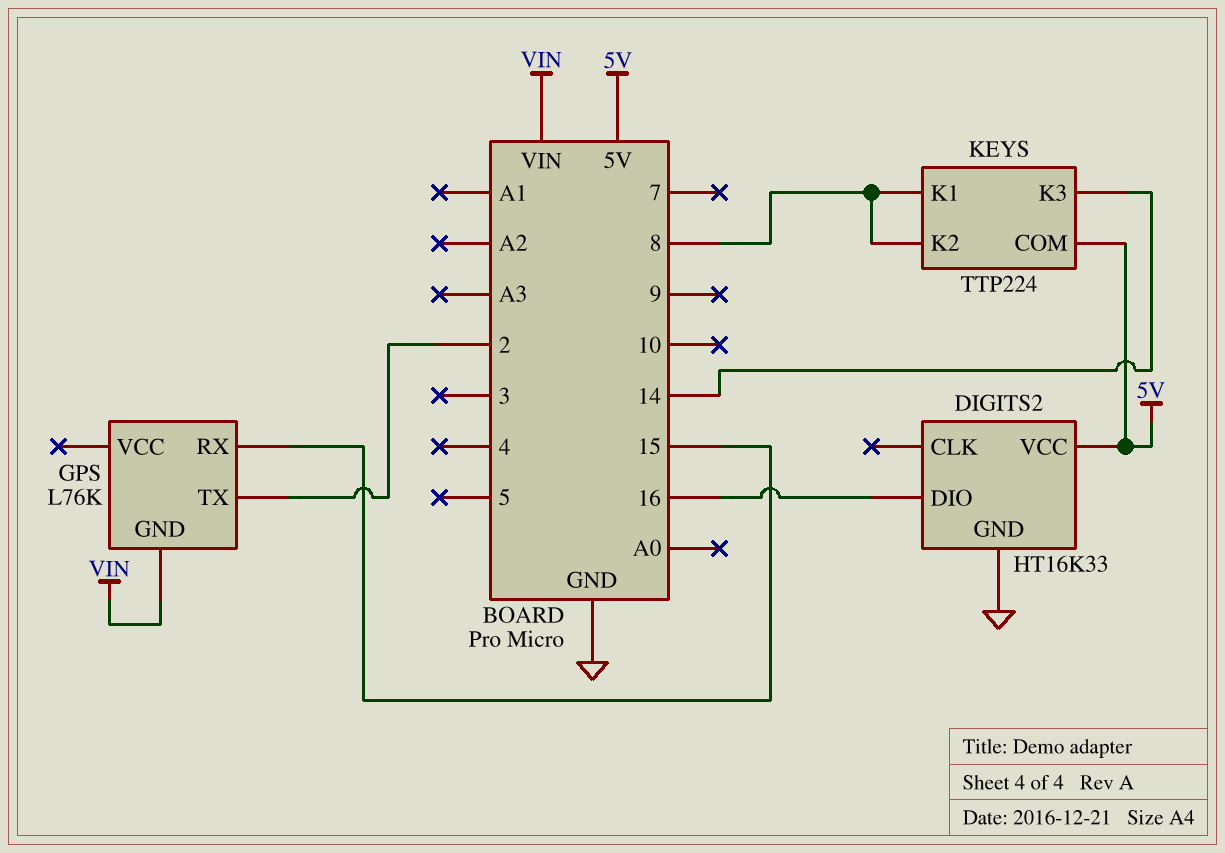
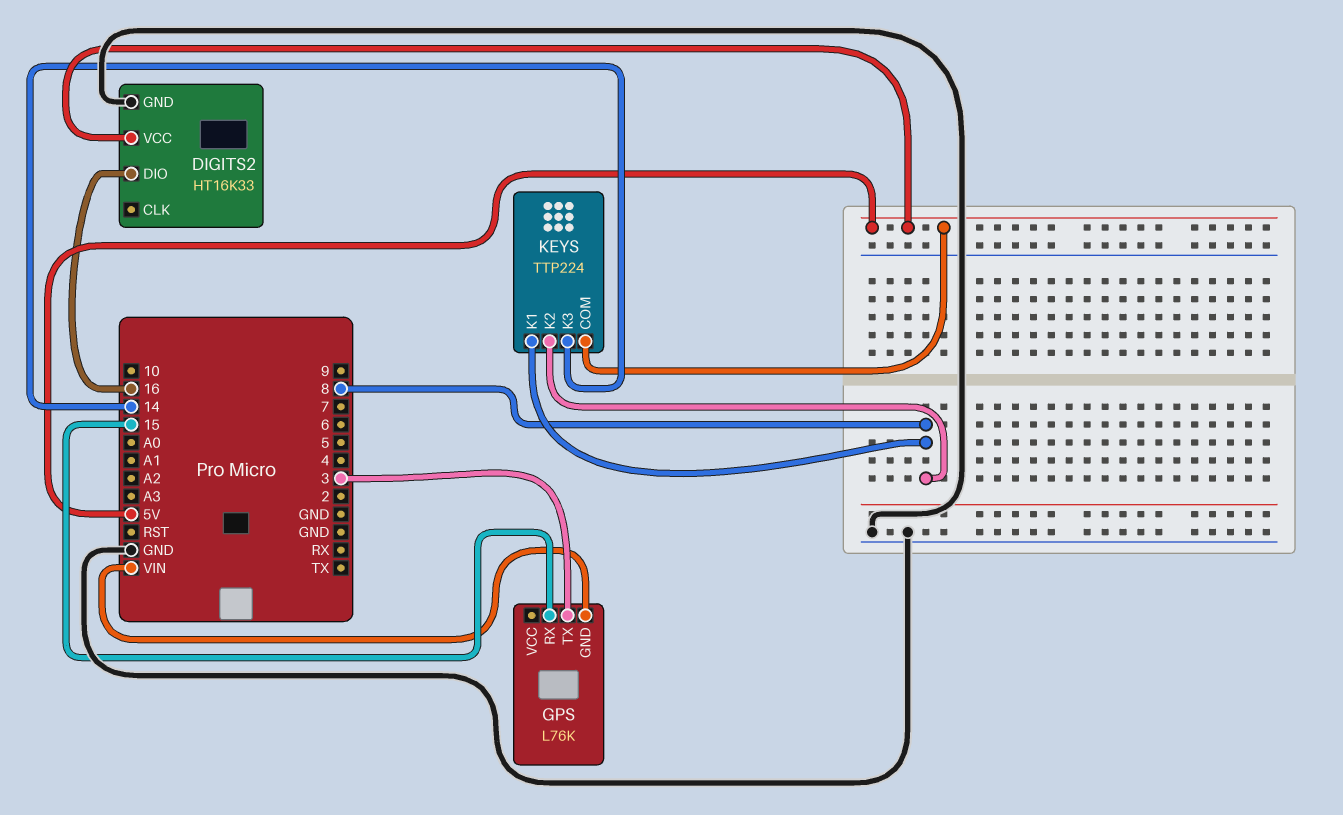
GPS pin TX: 2 -> 3

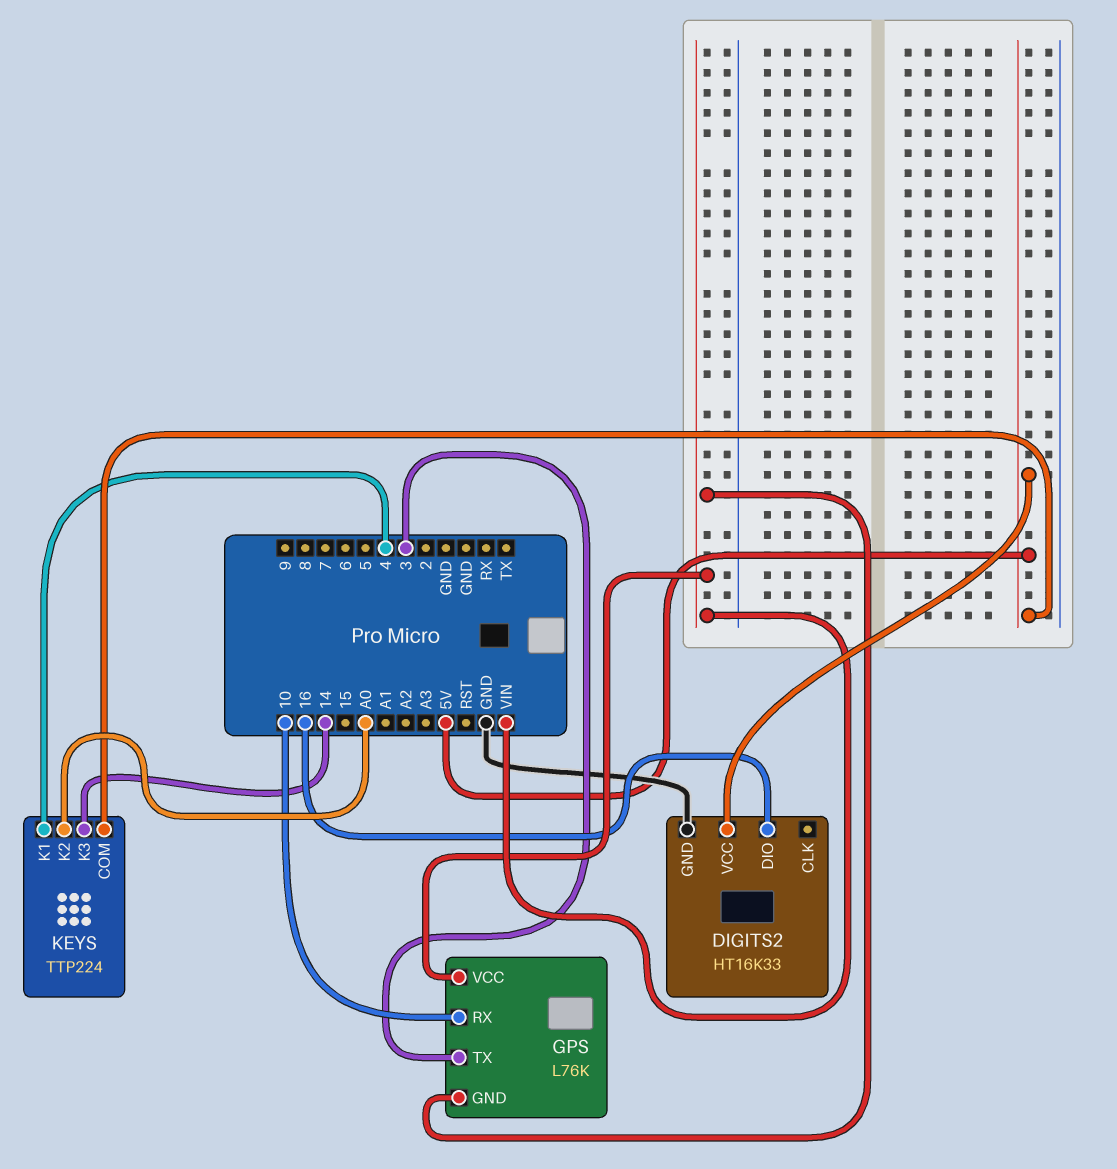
GPS pin RX: 15 -> 10
GPS pin VCC: none -> VIN
KEYS pin K1: 8 -> 4
KEYS pin K2: 8 -> A0

